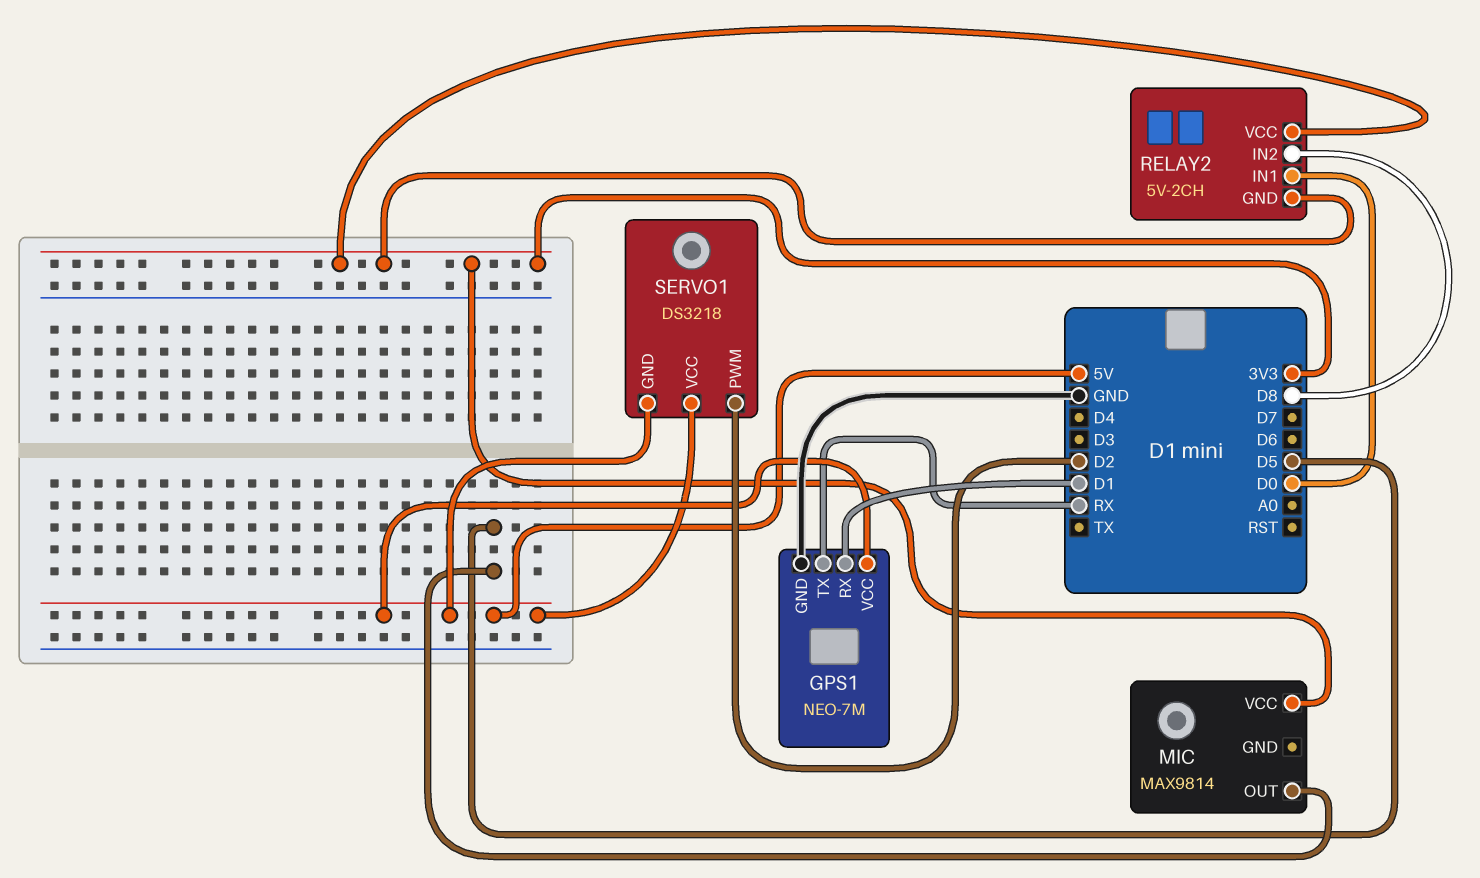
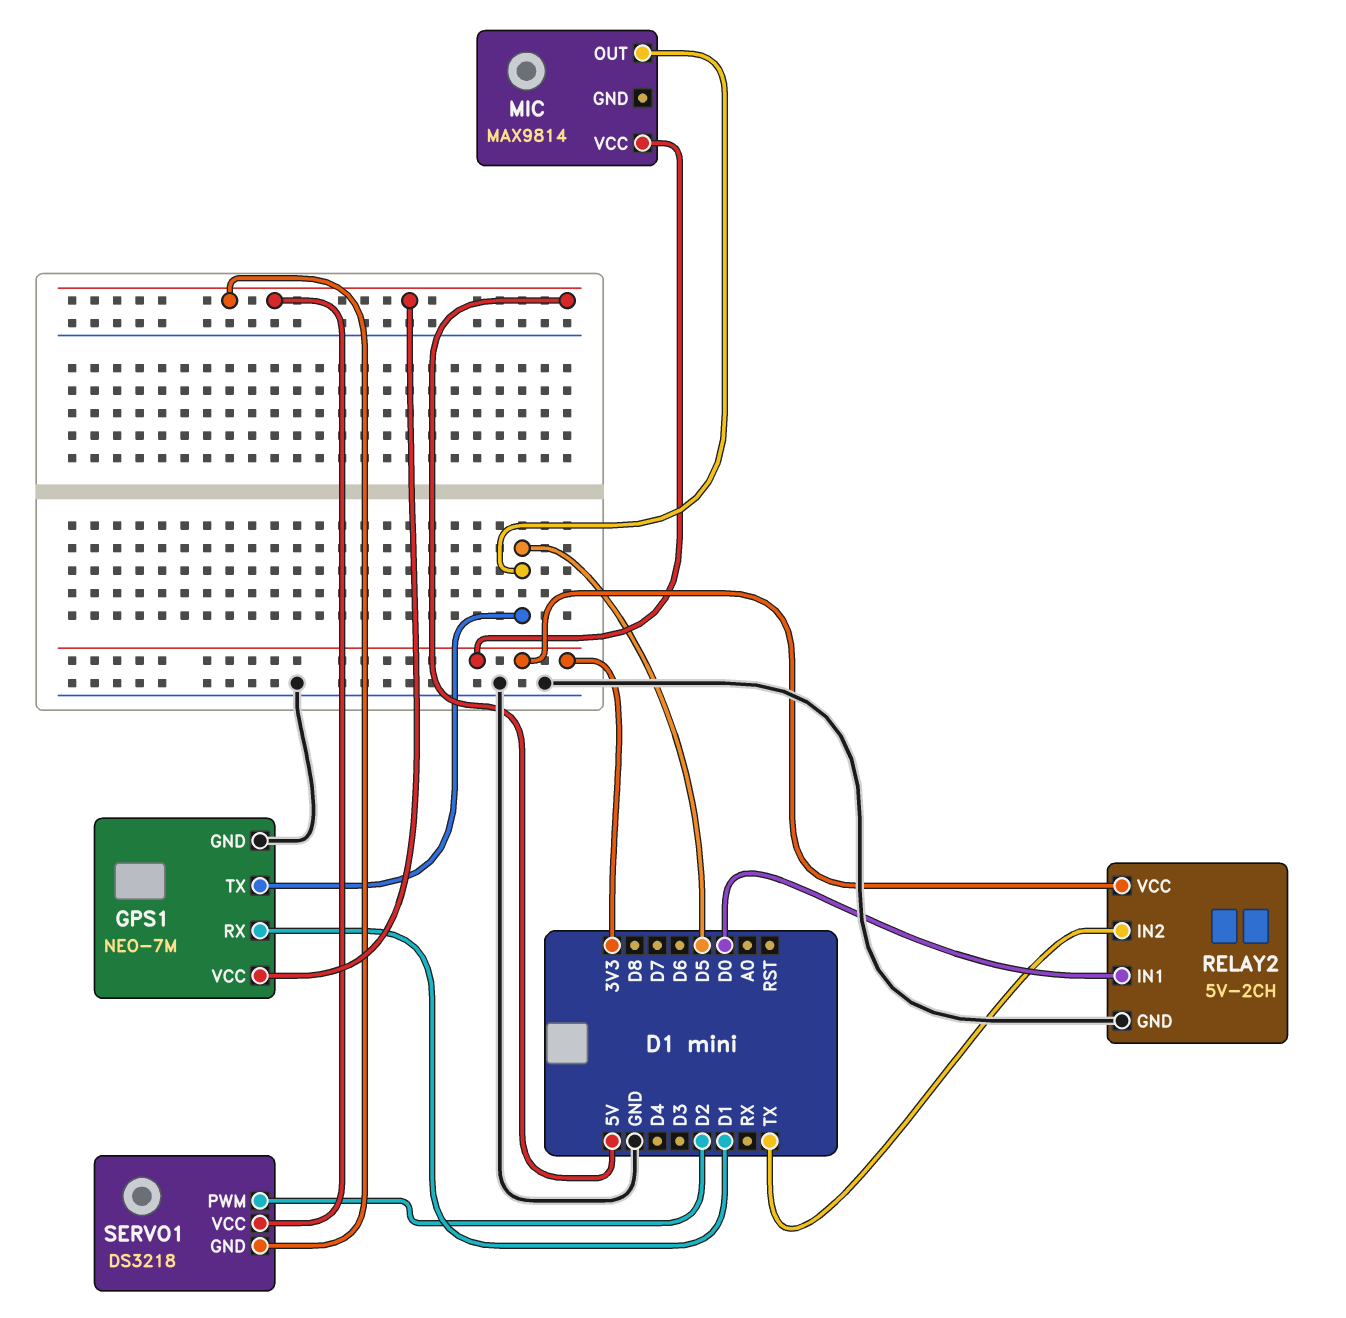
GPS1 pin TX: RX -> D5
RELAY2 pin GND: 3V3 -> GND
RELAY2 pin IN2: D8 -> TX

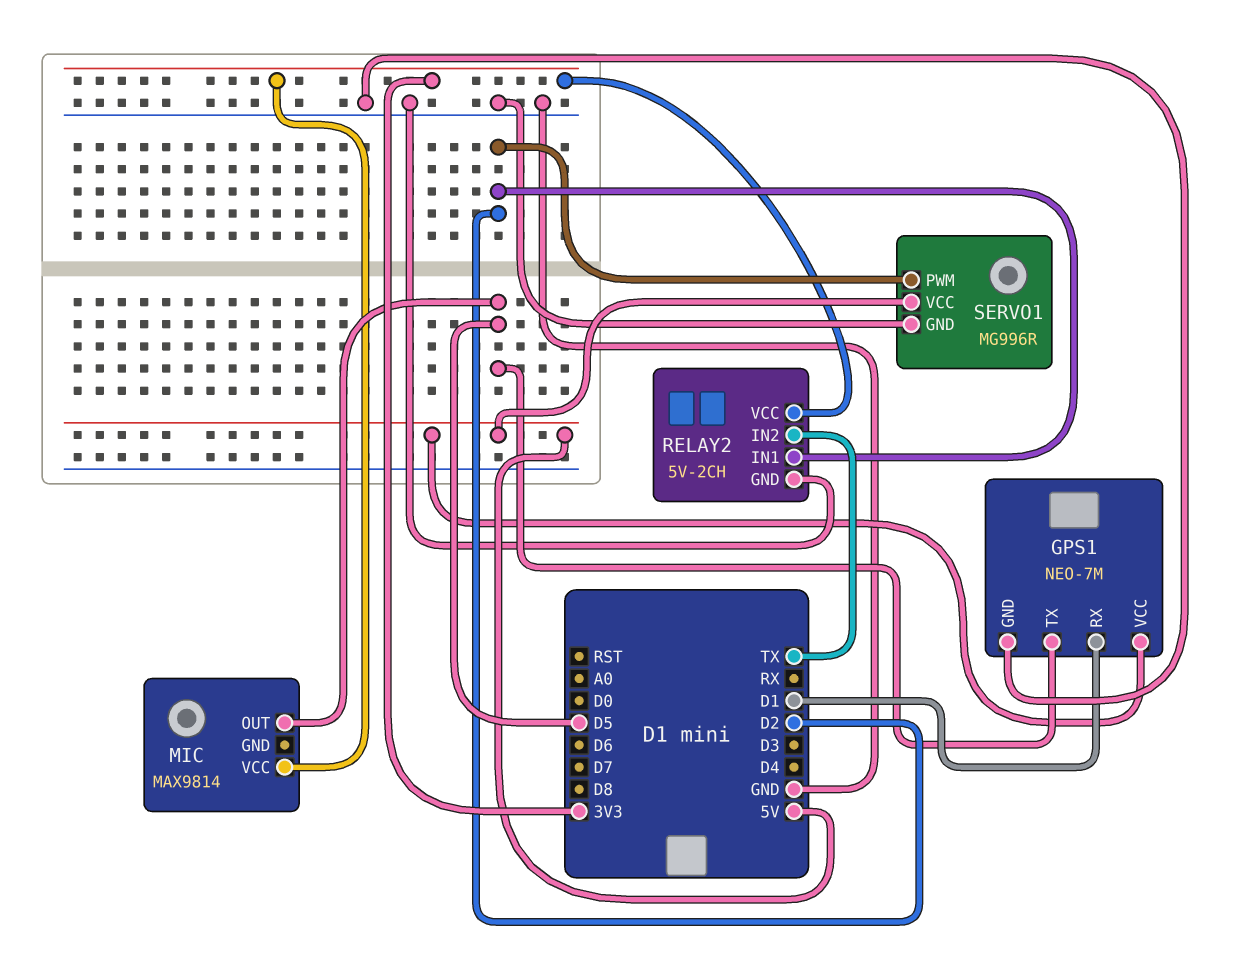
RELAY2 pin IN1: D0 -> D2
SERVO1: DS3218 -> MG996R
SERVO1 pin GND: 5V -> GND

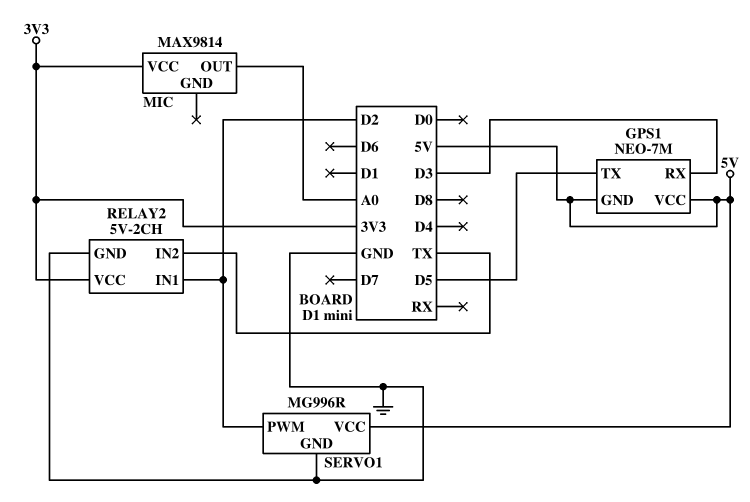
GPS1 pin GND: GND -> 5V
GPS1 pin RX: D1 -> D3
MIC pin OUT: D5 -> A0

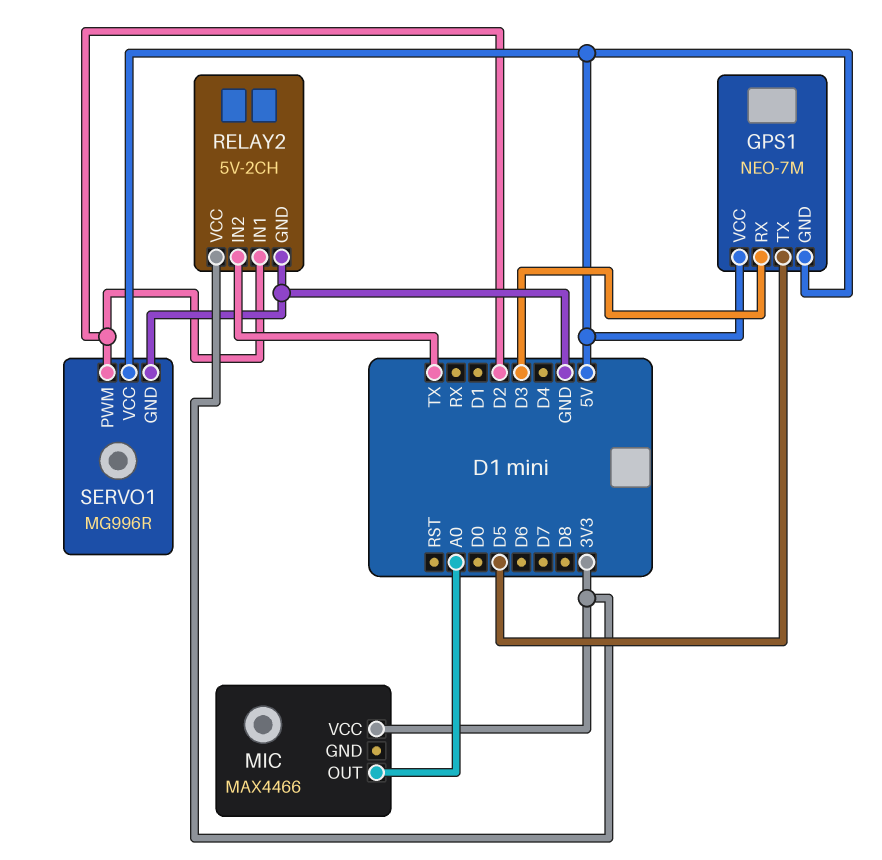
MIC: MAX9814 -> MAX4466

